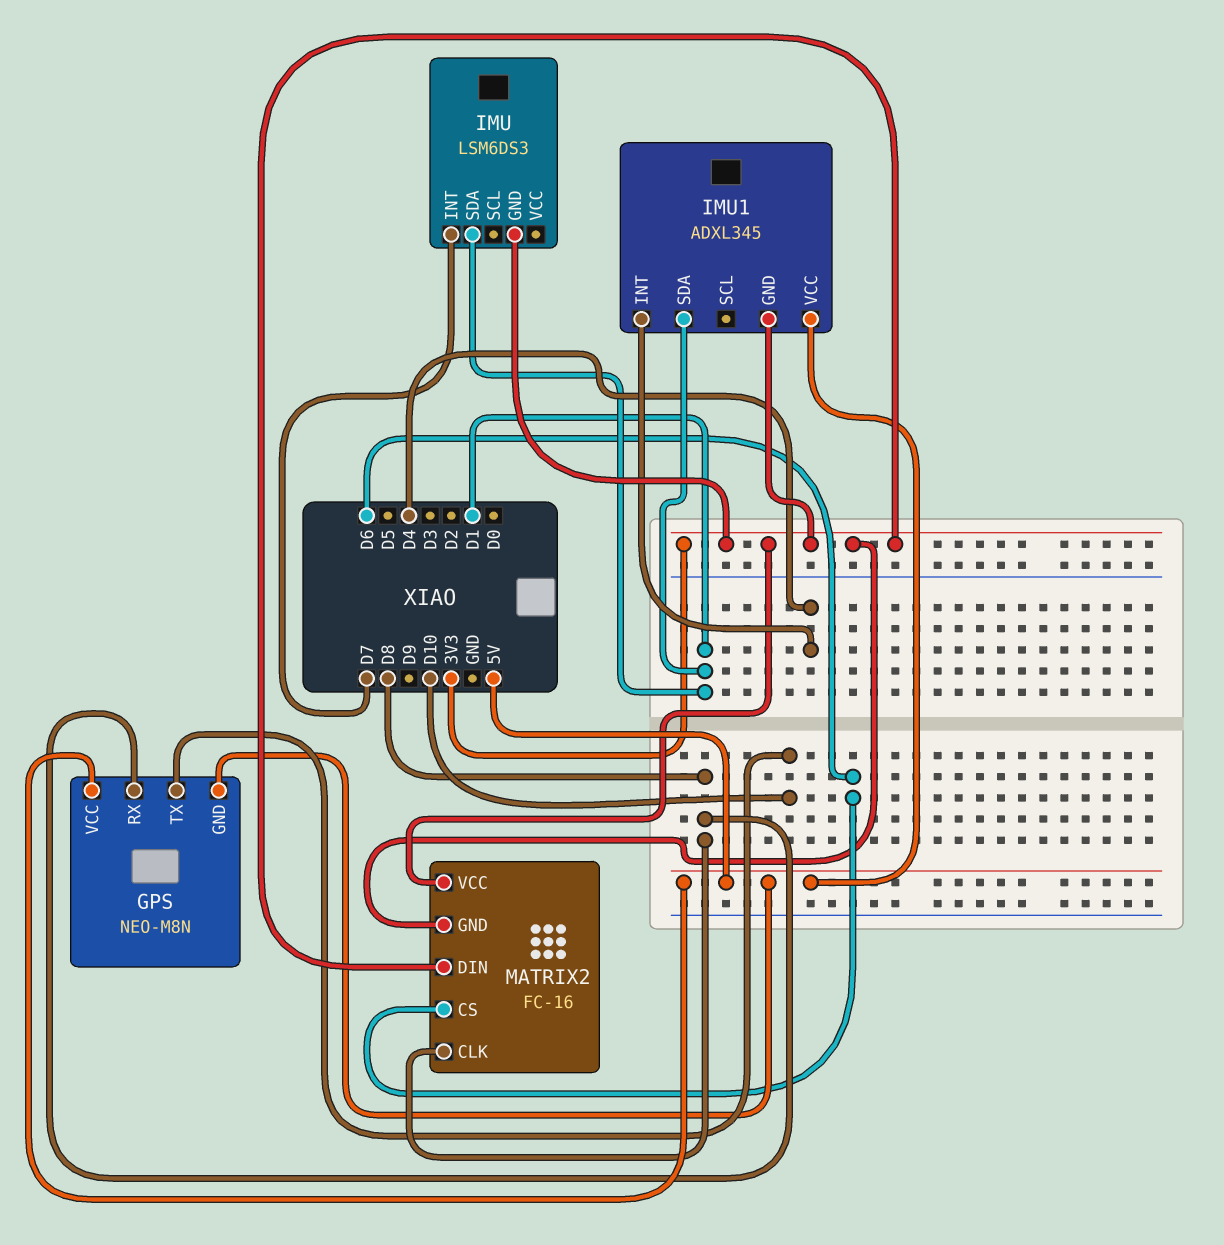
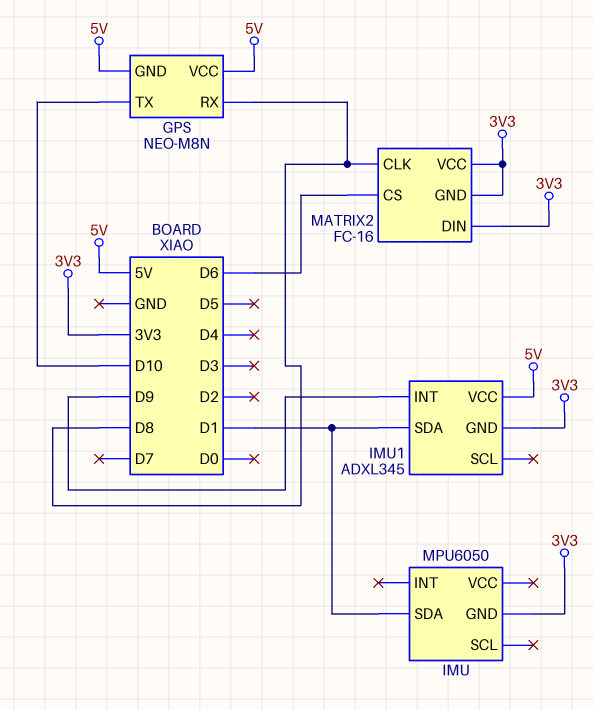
IMU: LSM6DS3 -> MPU6050
IMU pin INT: D7 -> none
IMU1 pin INT: D4 -> D9

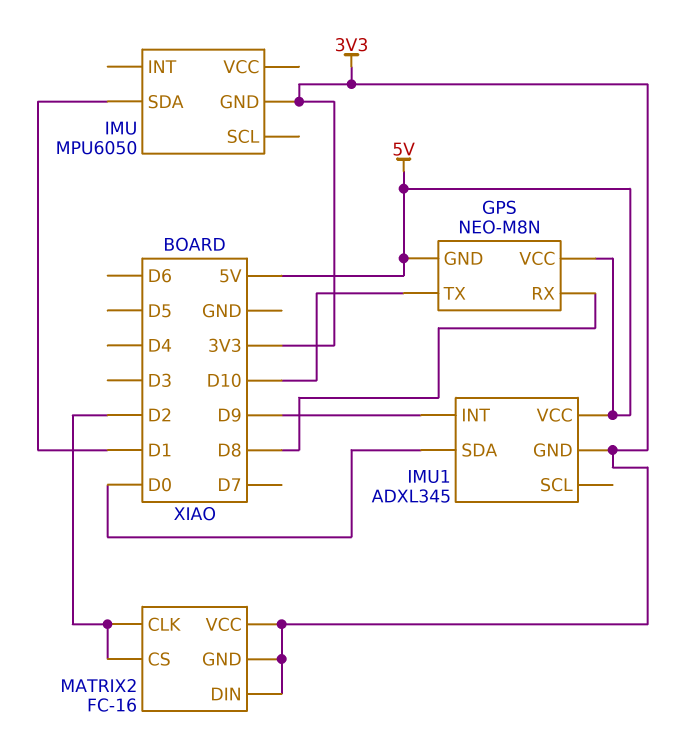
IMU1 pin SDA: D1 -> D0
MATRIX2 pin CLK: D8 -> D2
MATRIX2 pin CS: D6 -> D2

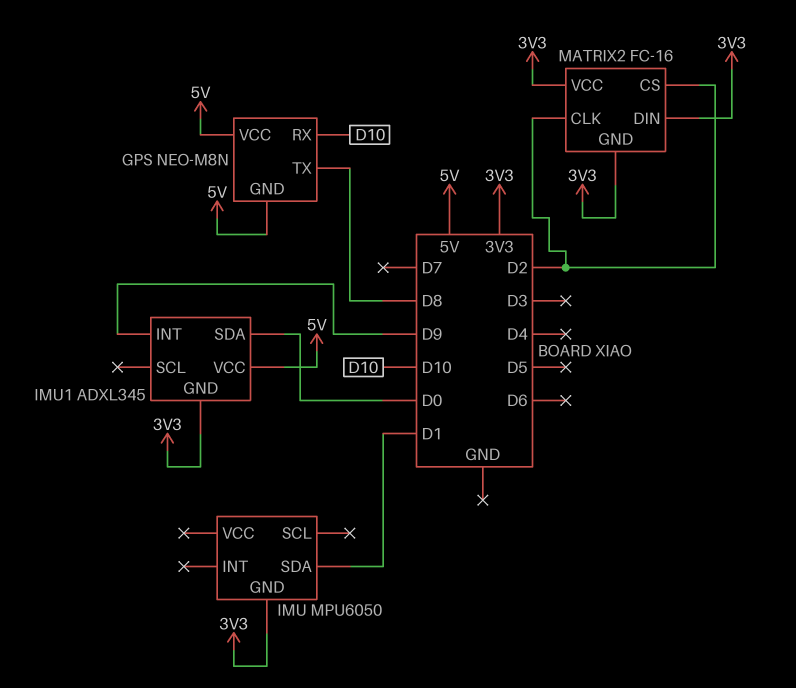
GPS pin RX: D8 -> D10
GPS pin TX: D10 -> D8

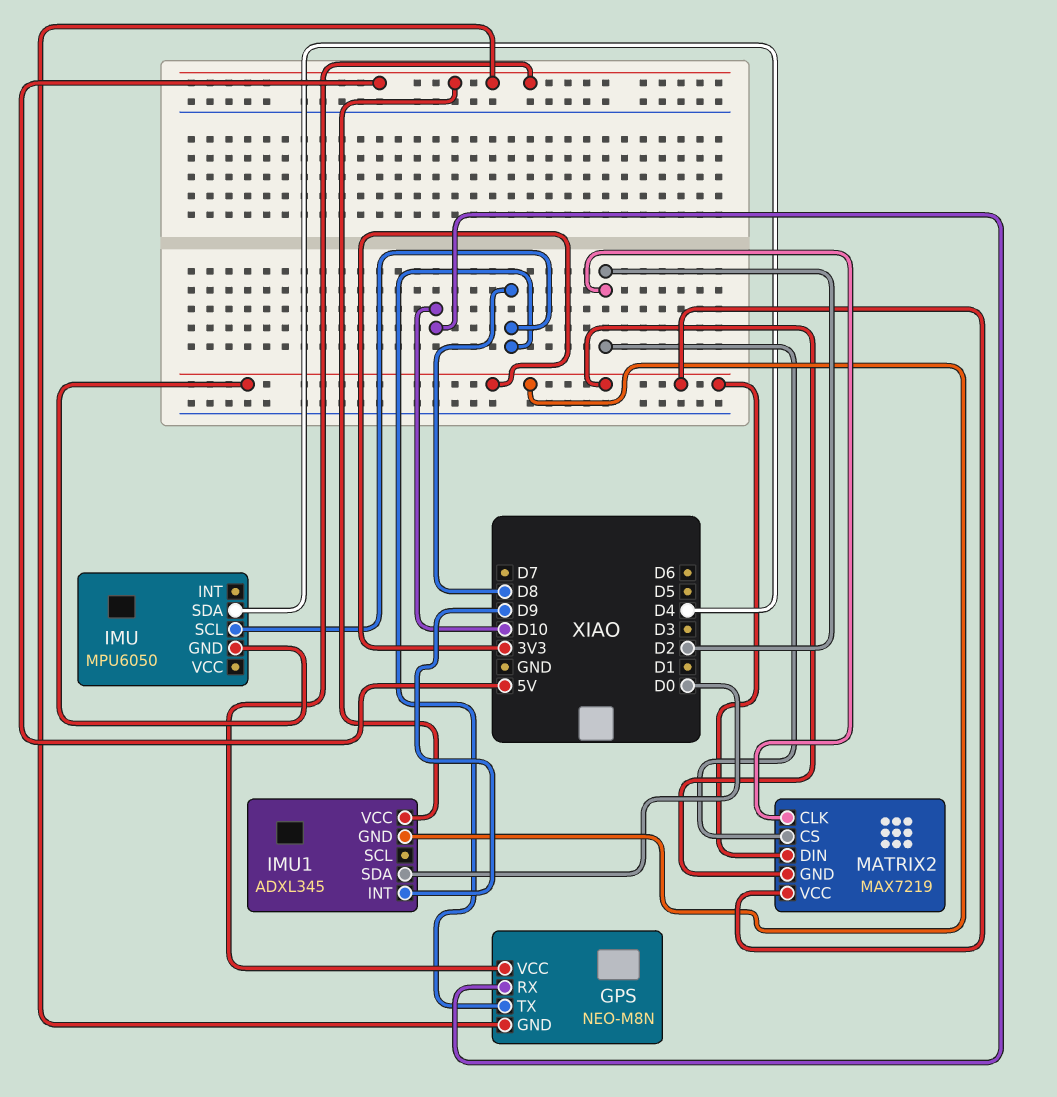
IMU pin SCL: none -> D8
IMU pin SDA: D1 -> D4
MATRIX2: FC-16 -> MAX7219

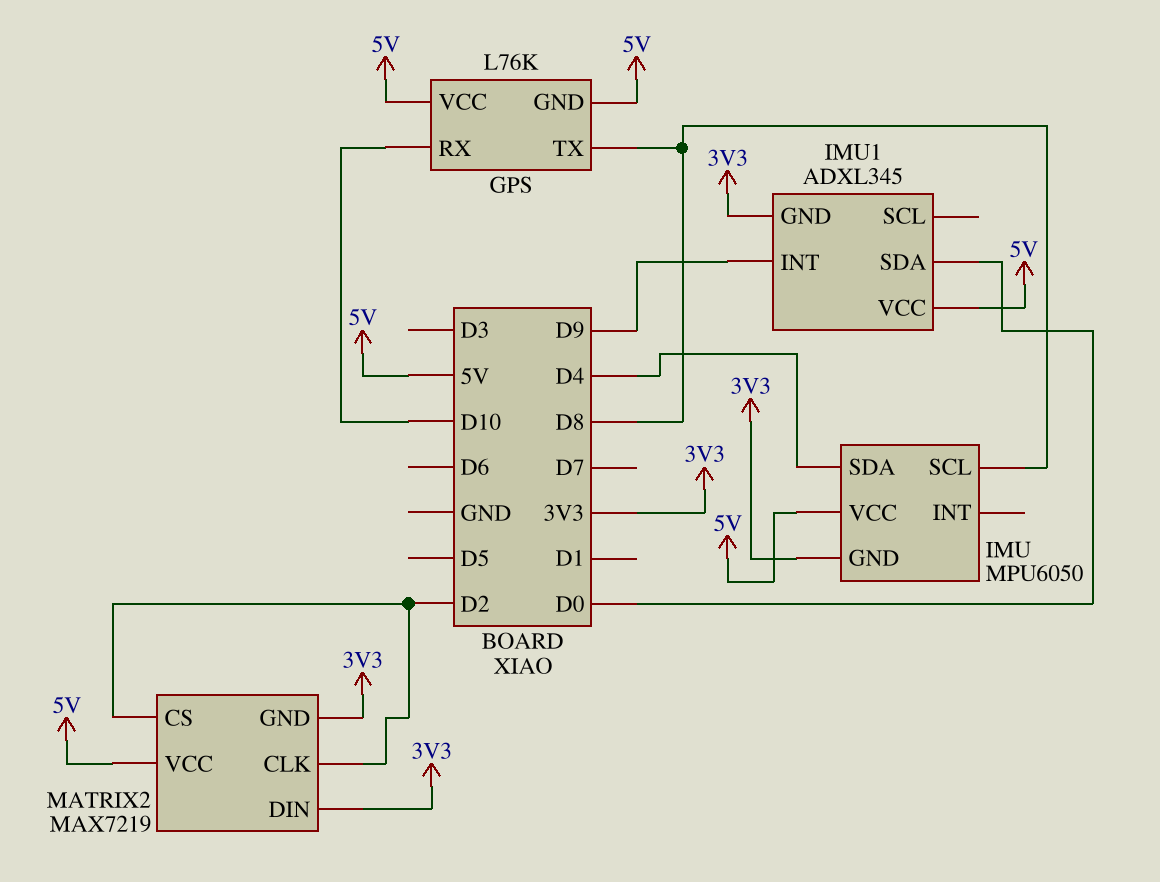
GPS: NEO-M8N -> L76K
IMU pin VCC: none -> 5V
MATRIX2 pin VCC: 3V3 -> 5V

